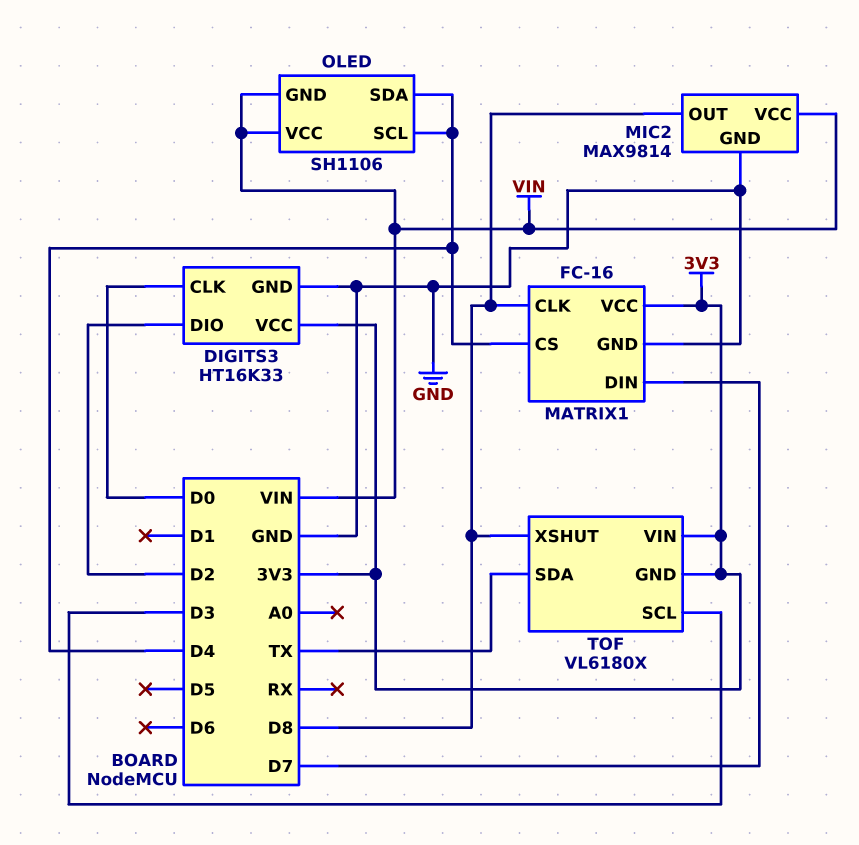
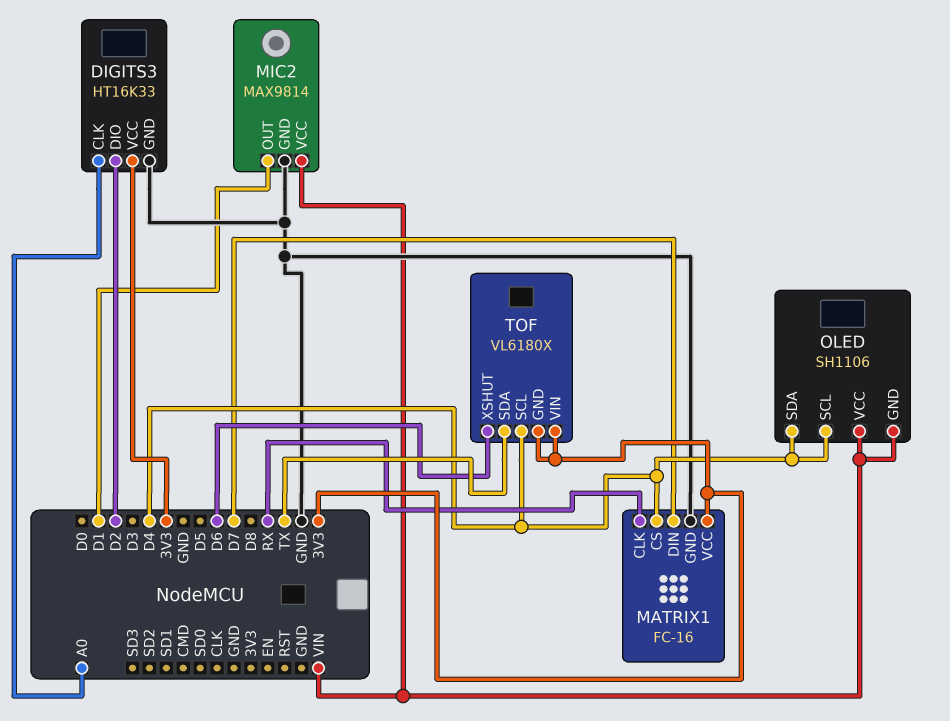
DIGITS3 pin CLK: D0 -> A0
MATRIX1 pin CLK: D8 -> RX
MIC2 pin OUT: D8 -> D1
TOF pin SCL: D3 -> D4
TOF pin XSHUT: D8 -> D6

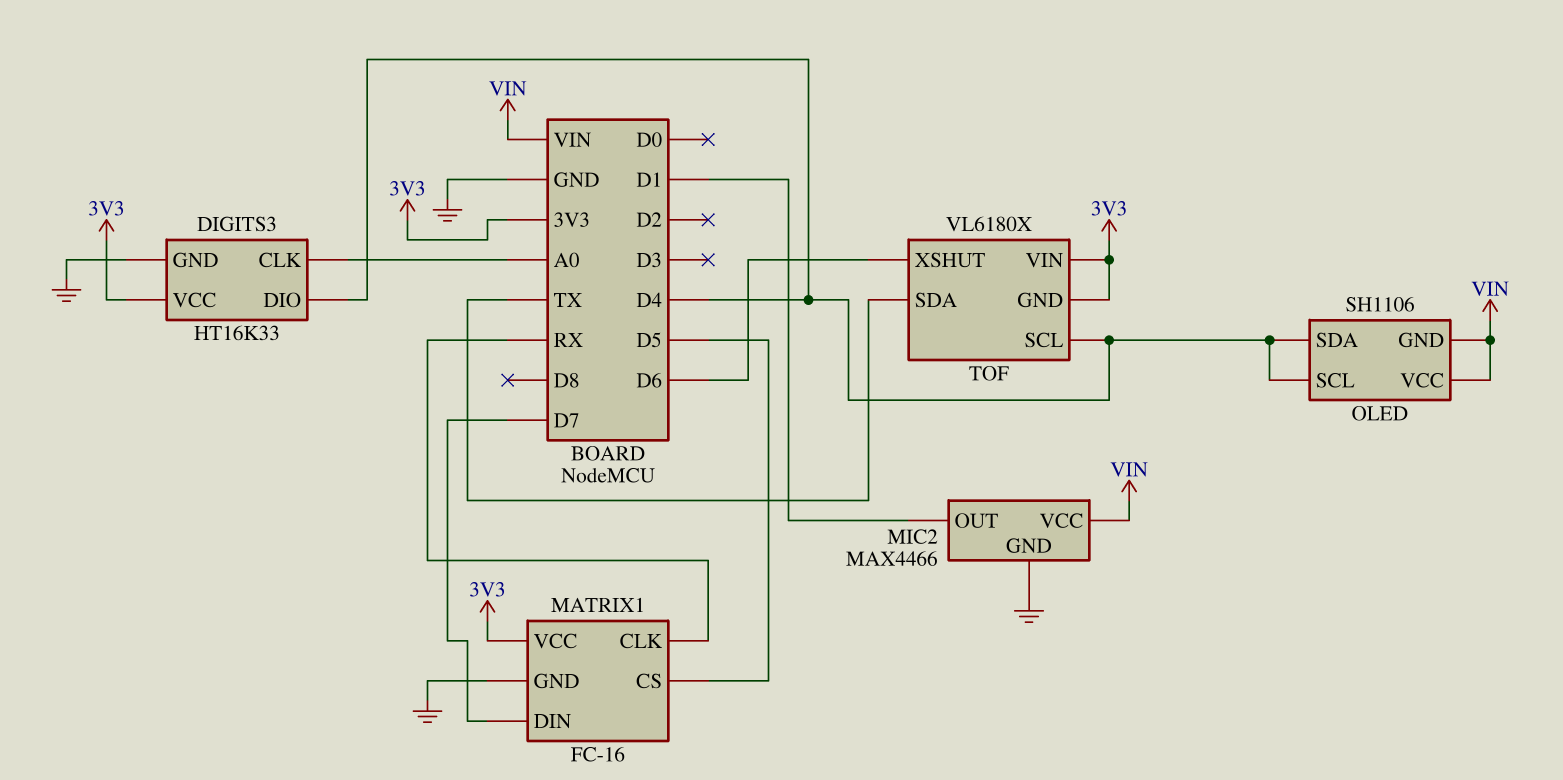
DIGITS3 pin DIO: D2 -> D4
MATRIX1 pin CS: D4 -> D5
MIC2: MAX9814 -> MAX4466

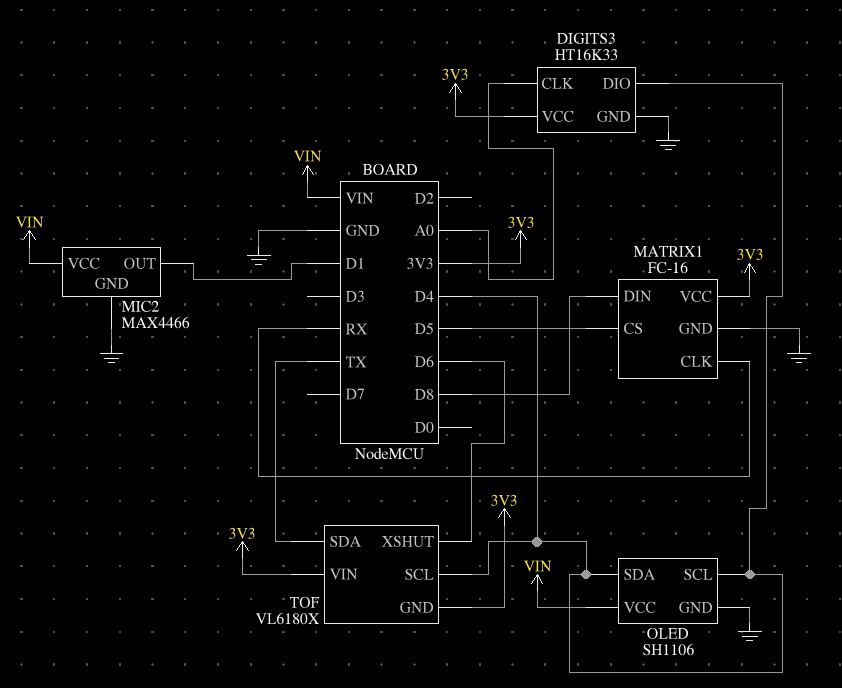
MATRIX1 pin DIN: D7 -> D8
OLED pin GND: VIN -> GND

